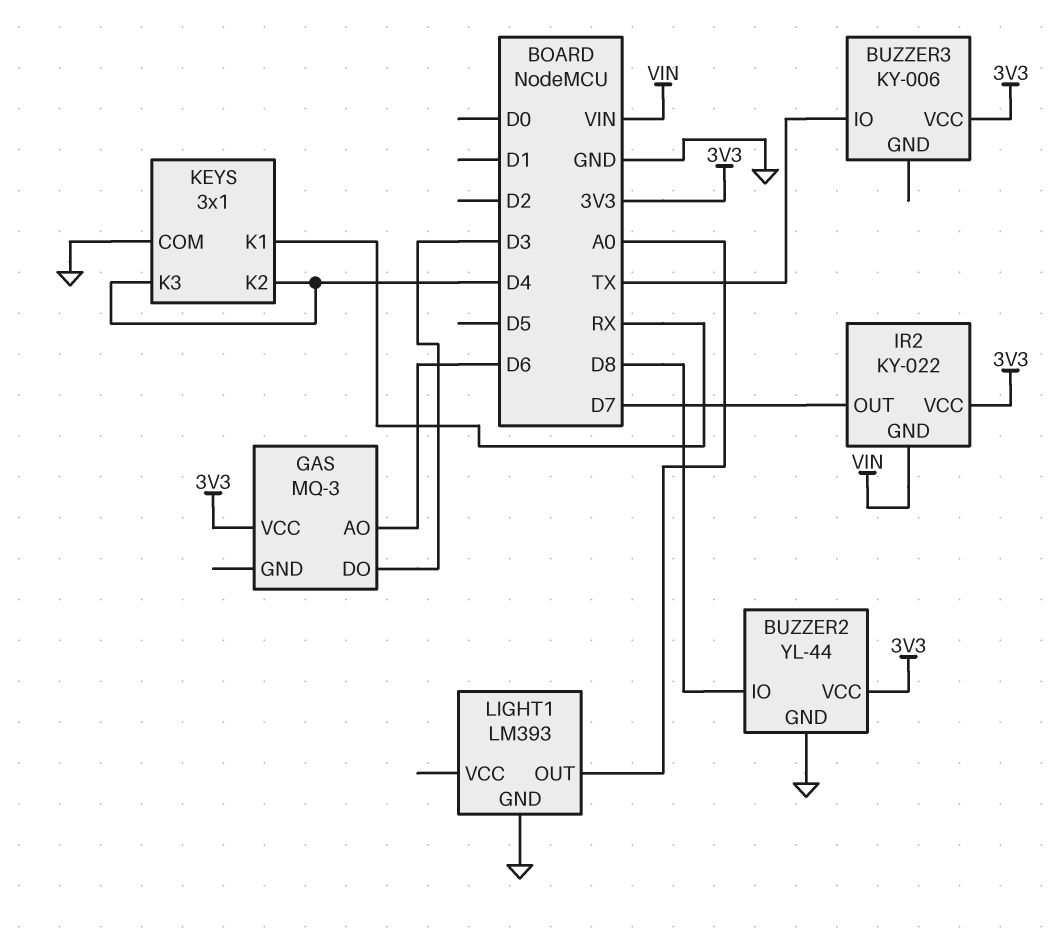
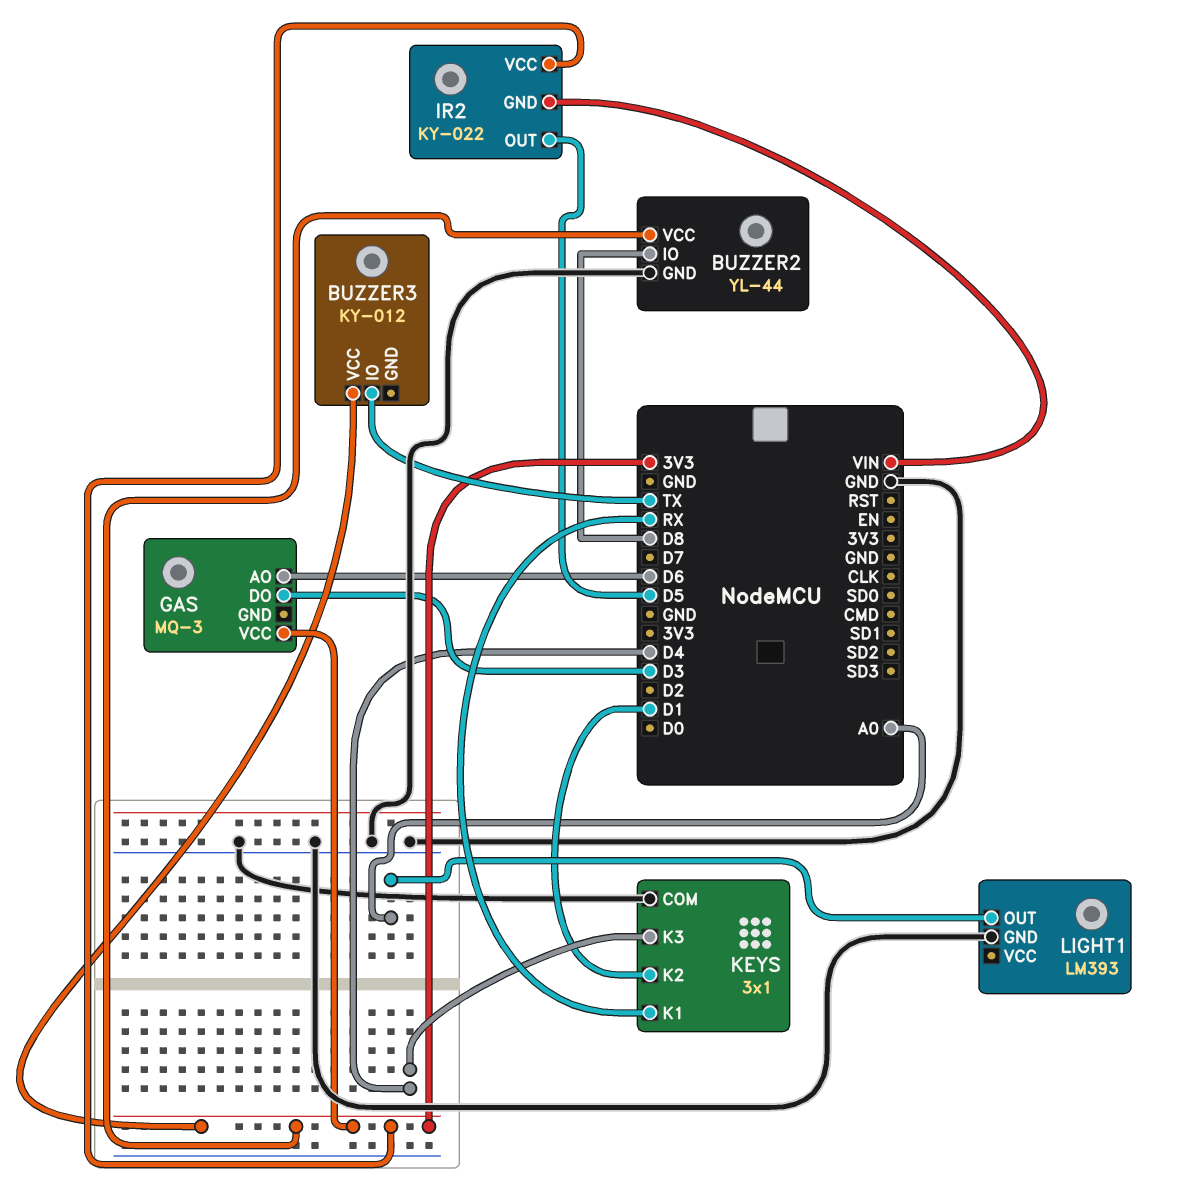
BUZZER3: KY-006 -> KY-012
IR2 pin OUT: D7 -> D5
KEYS pin K2: D4 -> D1

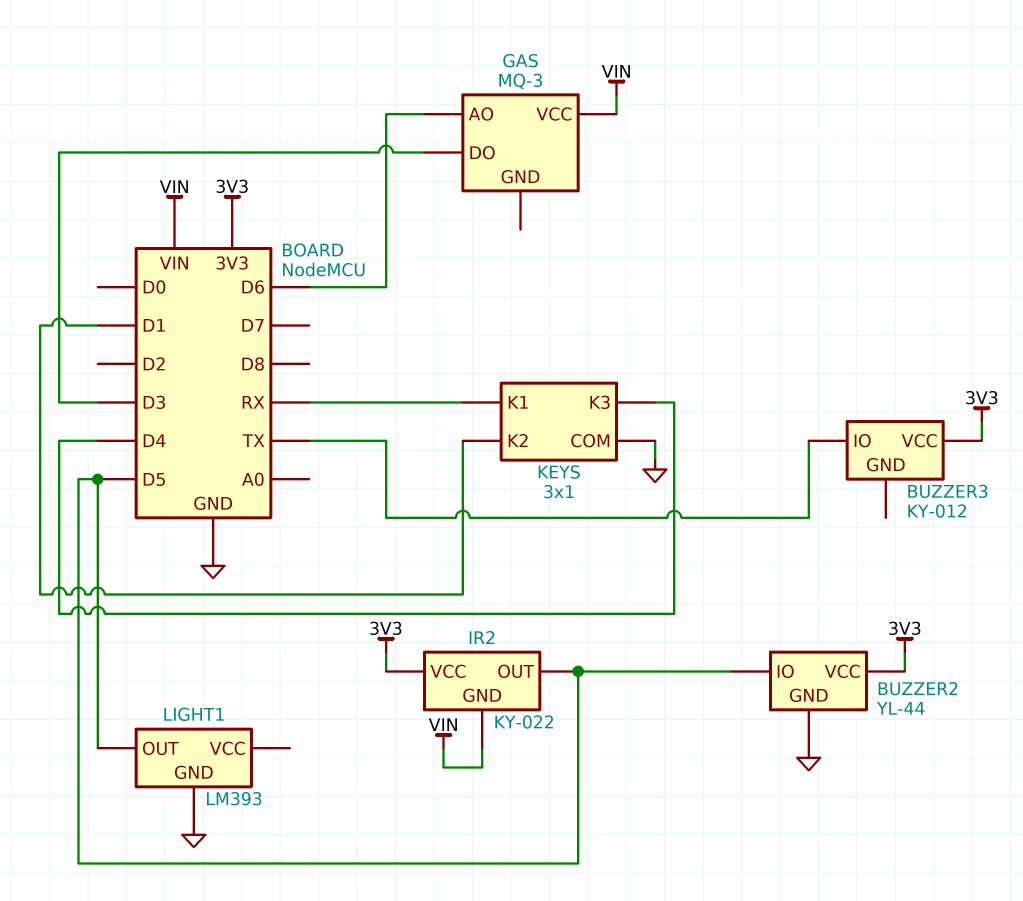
BUZZER2 pin IO: D8 -> D5
GAS pin VCC: 3V3 -> VIN
LIGHT1 pin OUT: A0 -> D5

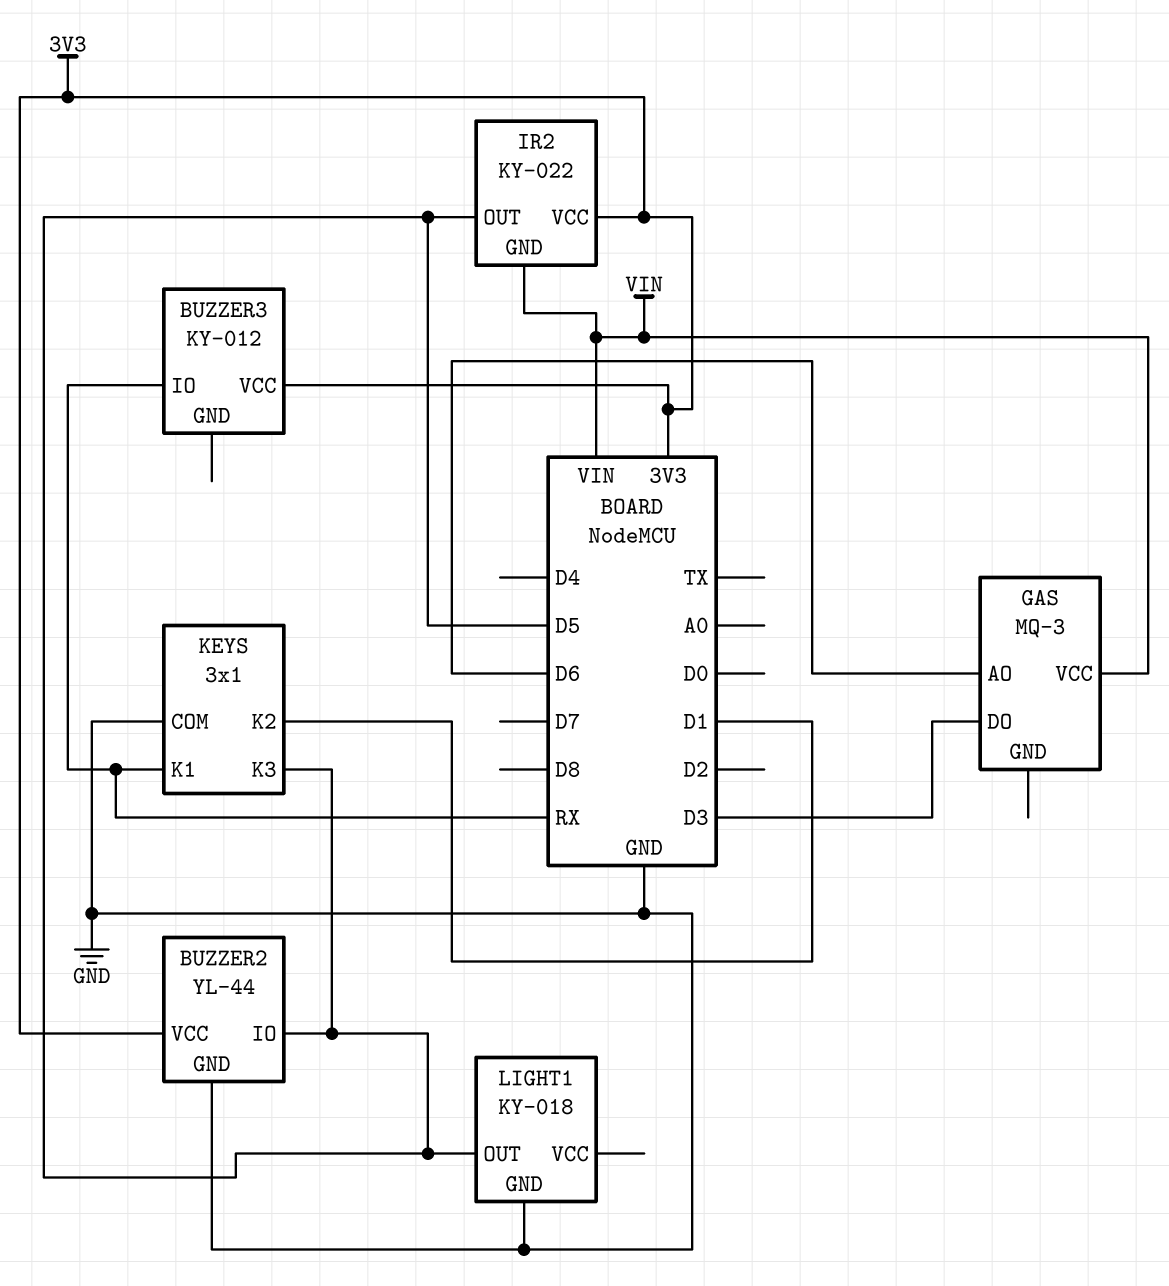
BUZZER3 pin IO: TX -> RX
KEYS pin K3: D4 -> D5
LIGHT1: LM393 -> KY-018

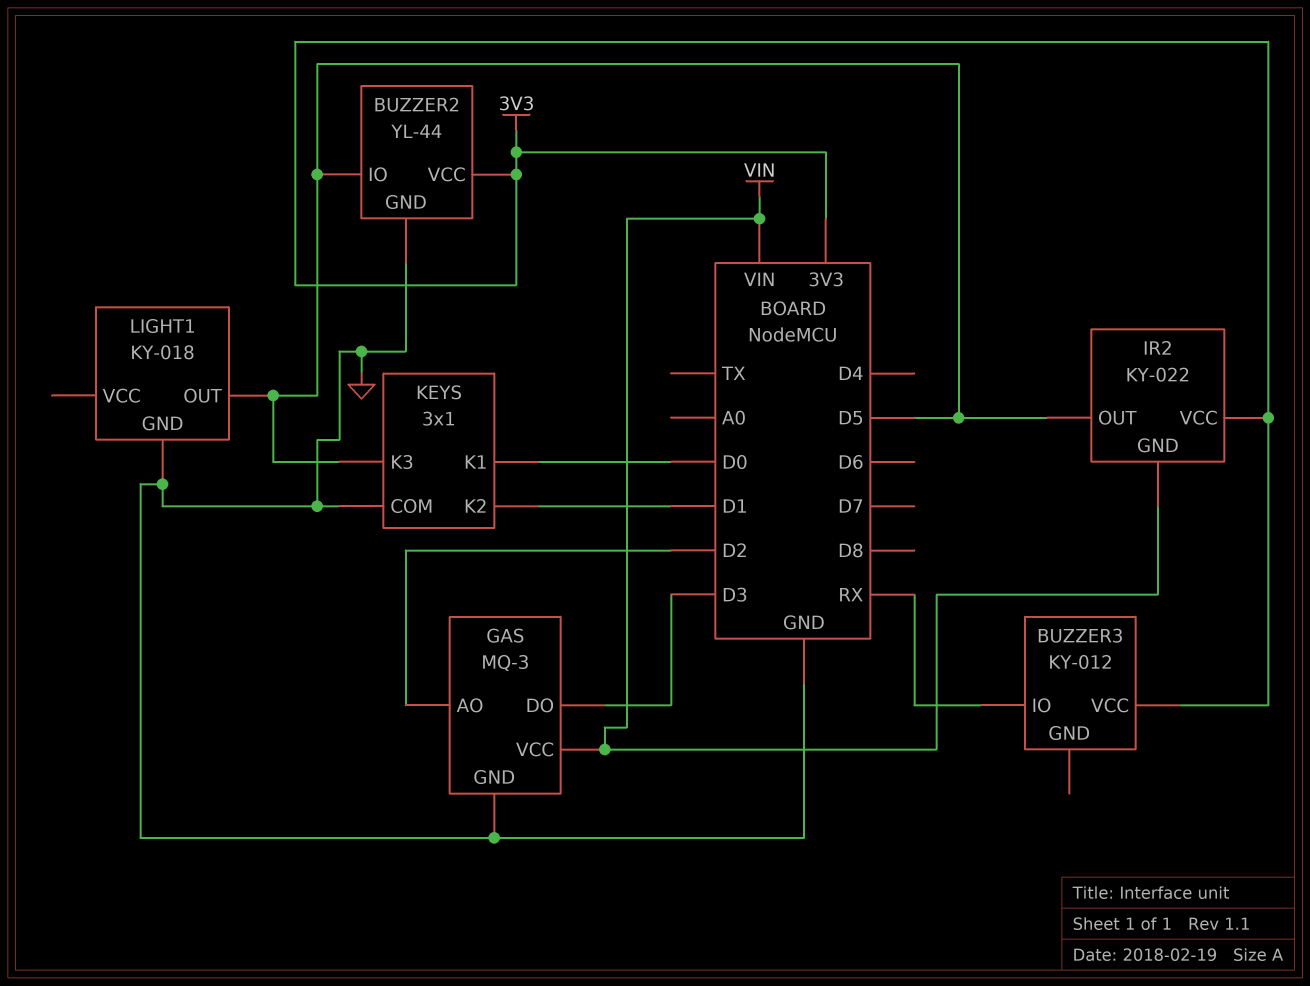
GAS pin AO: D6 -> D2
GAS pin GND: none -> GND
KEYS pin K1: RX -> D0

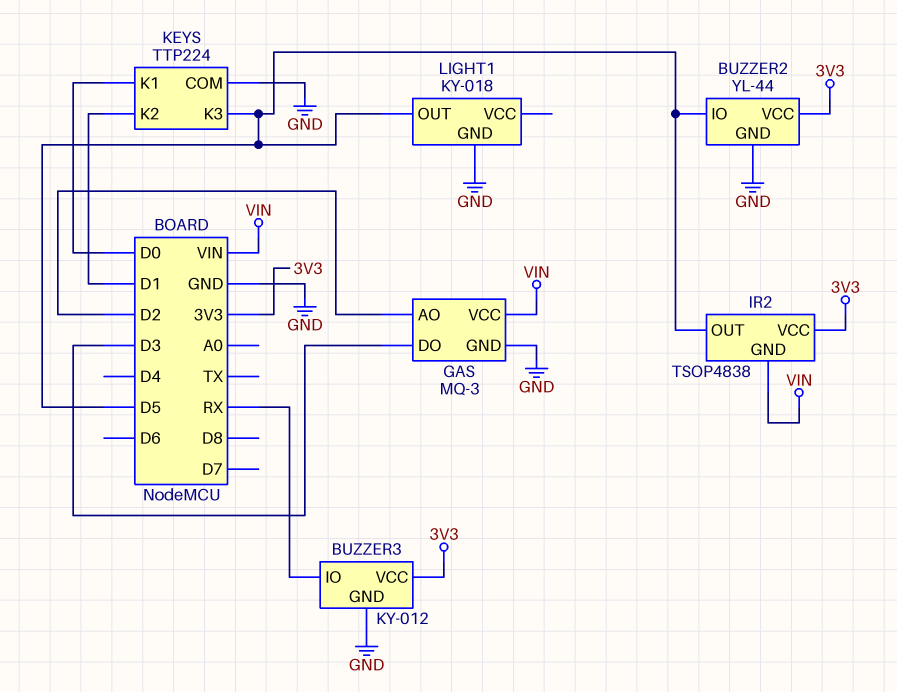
BUZZER3 pin GND: none -> GND
IR2: KY-022 -> TSOP4838
KEYS: 3x1 -> TTP224

